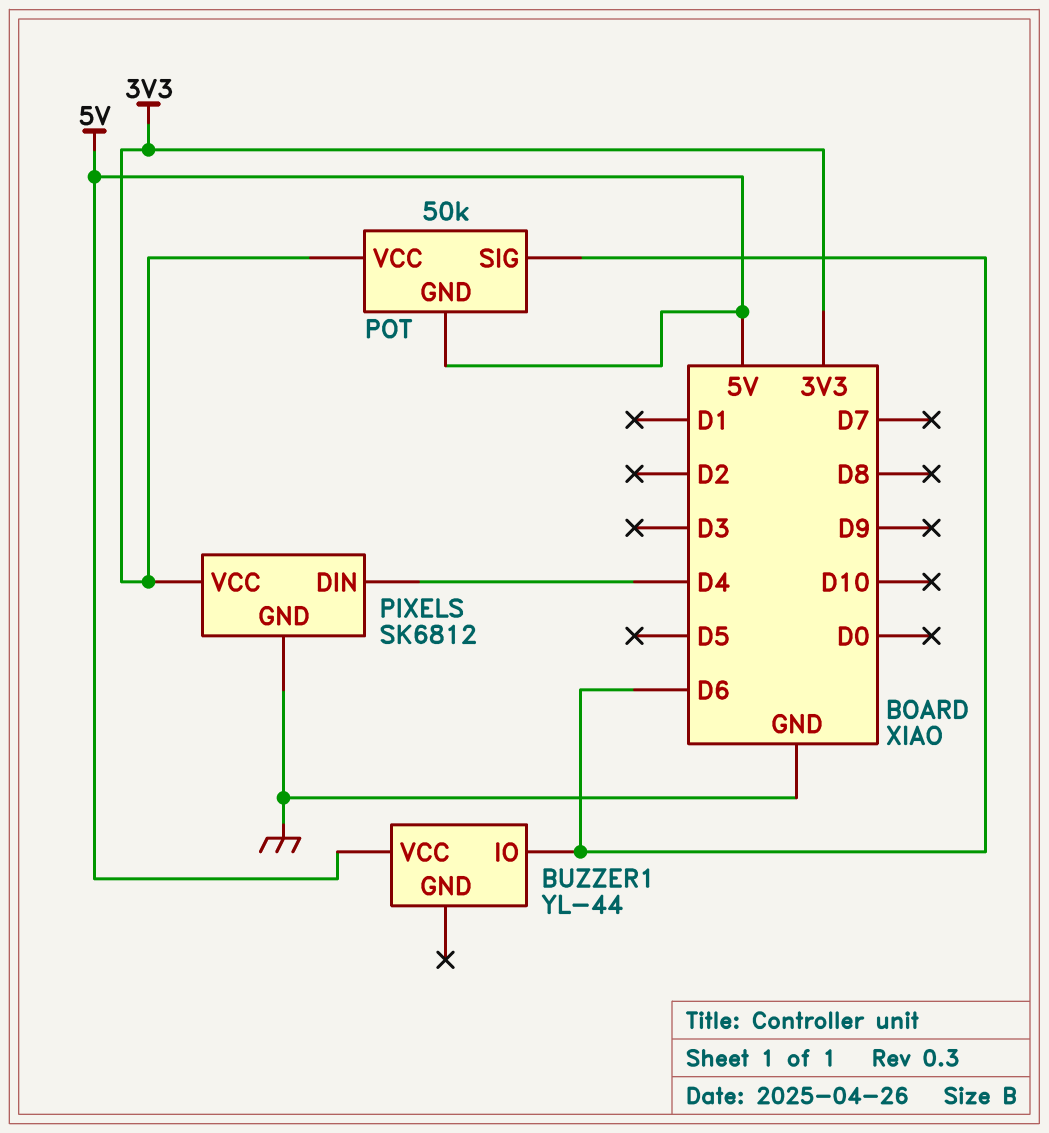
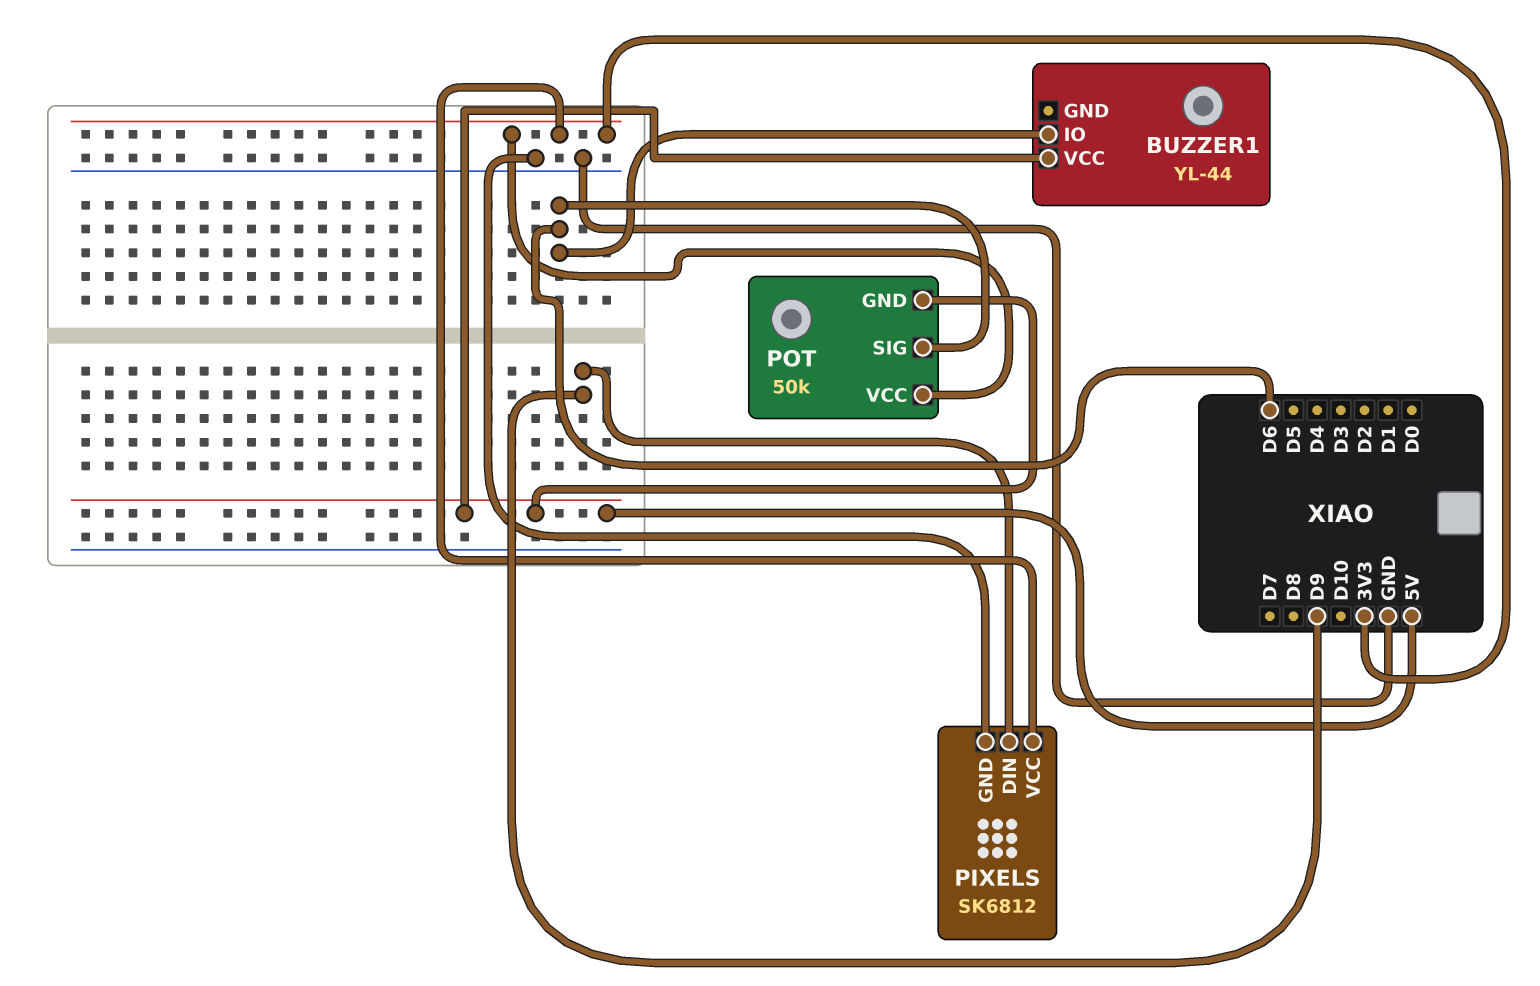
PIXELS pin DIN: D4 -> D9

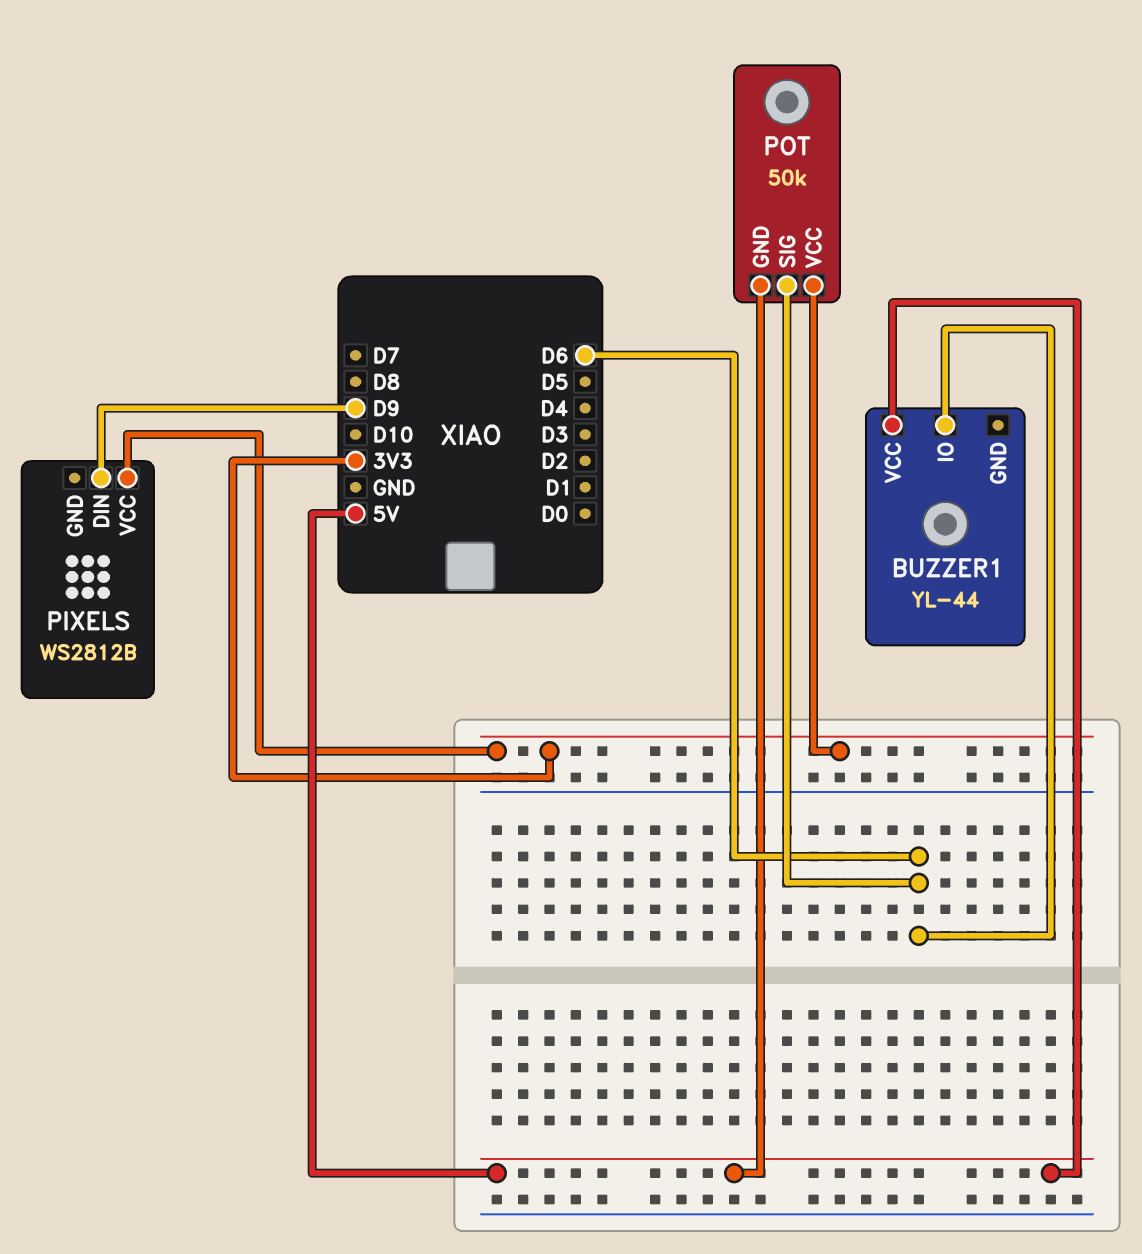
PIXELS: SK6812 -> WS2812B
PIXELS pin GND: GND -> none

